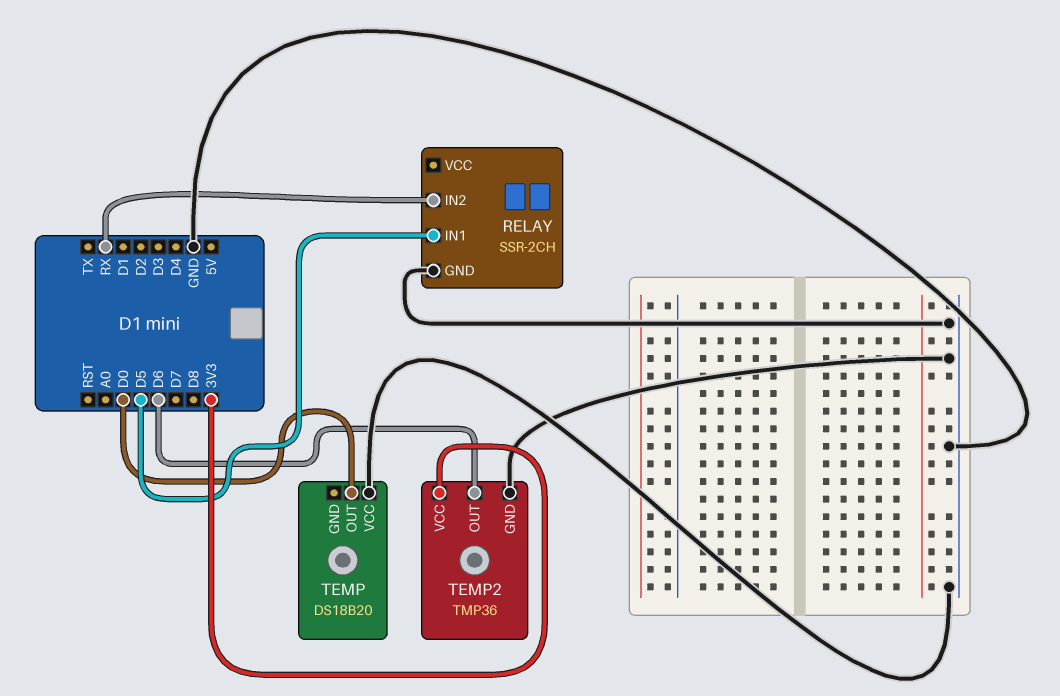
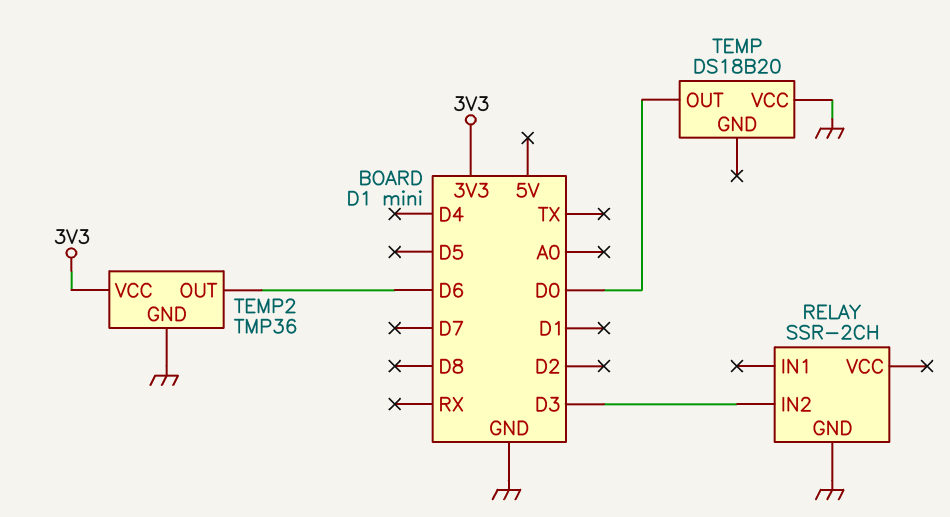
RELAY pin IN1: D5 -> none
RELAY pin IN2: RX -> D3

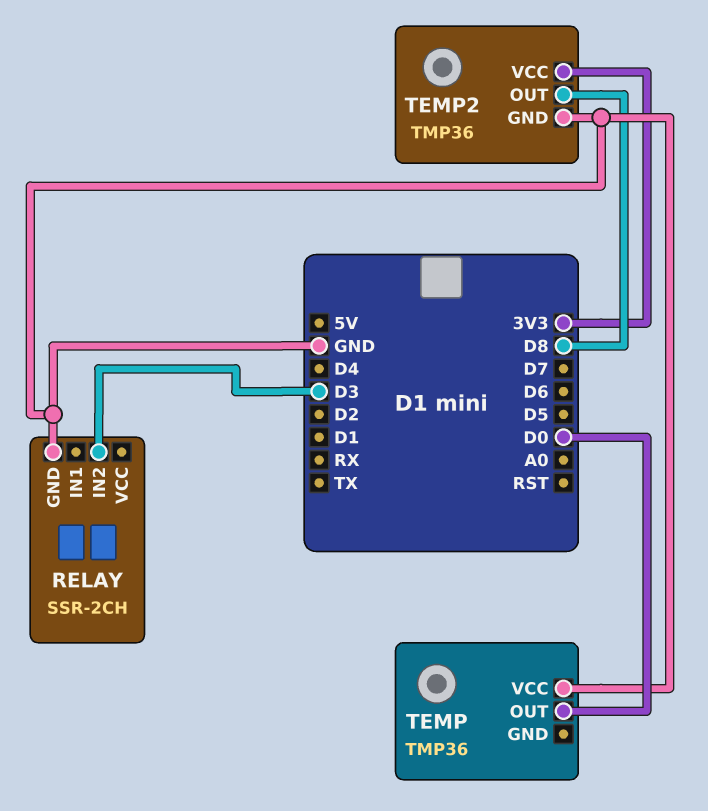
TEMP: DS18B20 -> TMP36
TEMP2 pin OUT: D6 -> D8

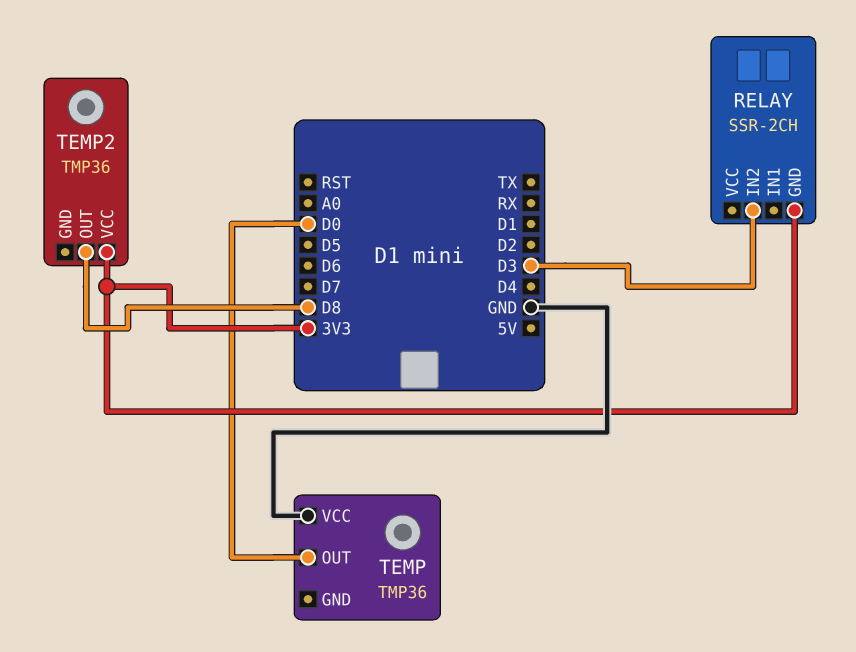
RELAY pin GND: GND -> 3V3
TEMP2 pin GND: GND -> none

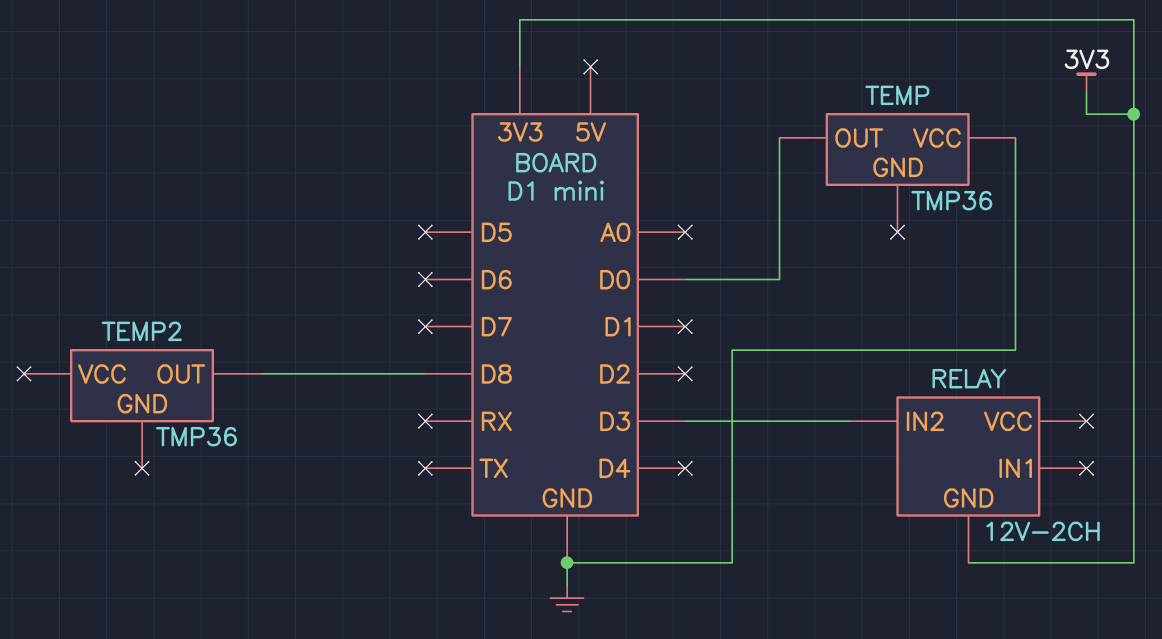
RELAY: SSR-2CH -> 12V-2CH
TEMP2 pin VCC: 3V3 -> none

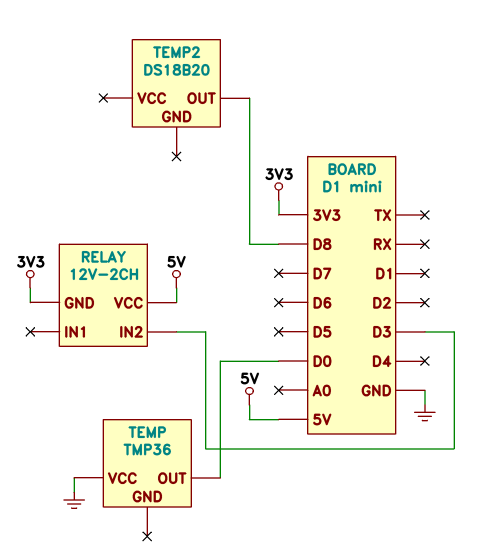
RELAY pin VCC: none -> 5V
TEMP2: TMP36 -> DS18B20

